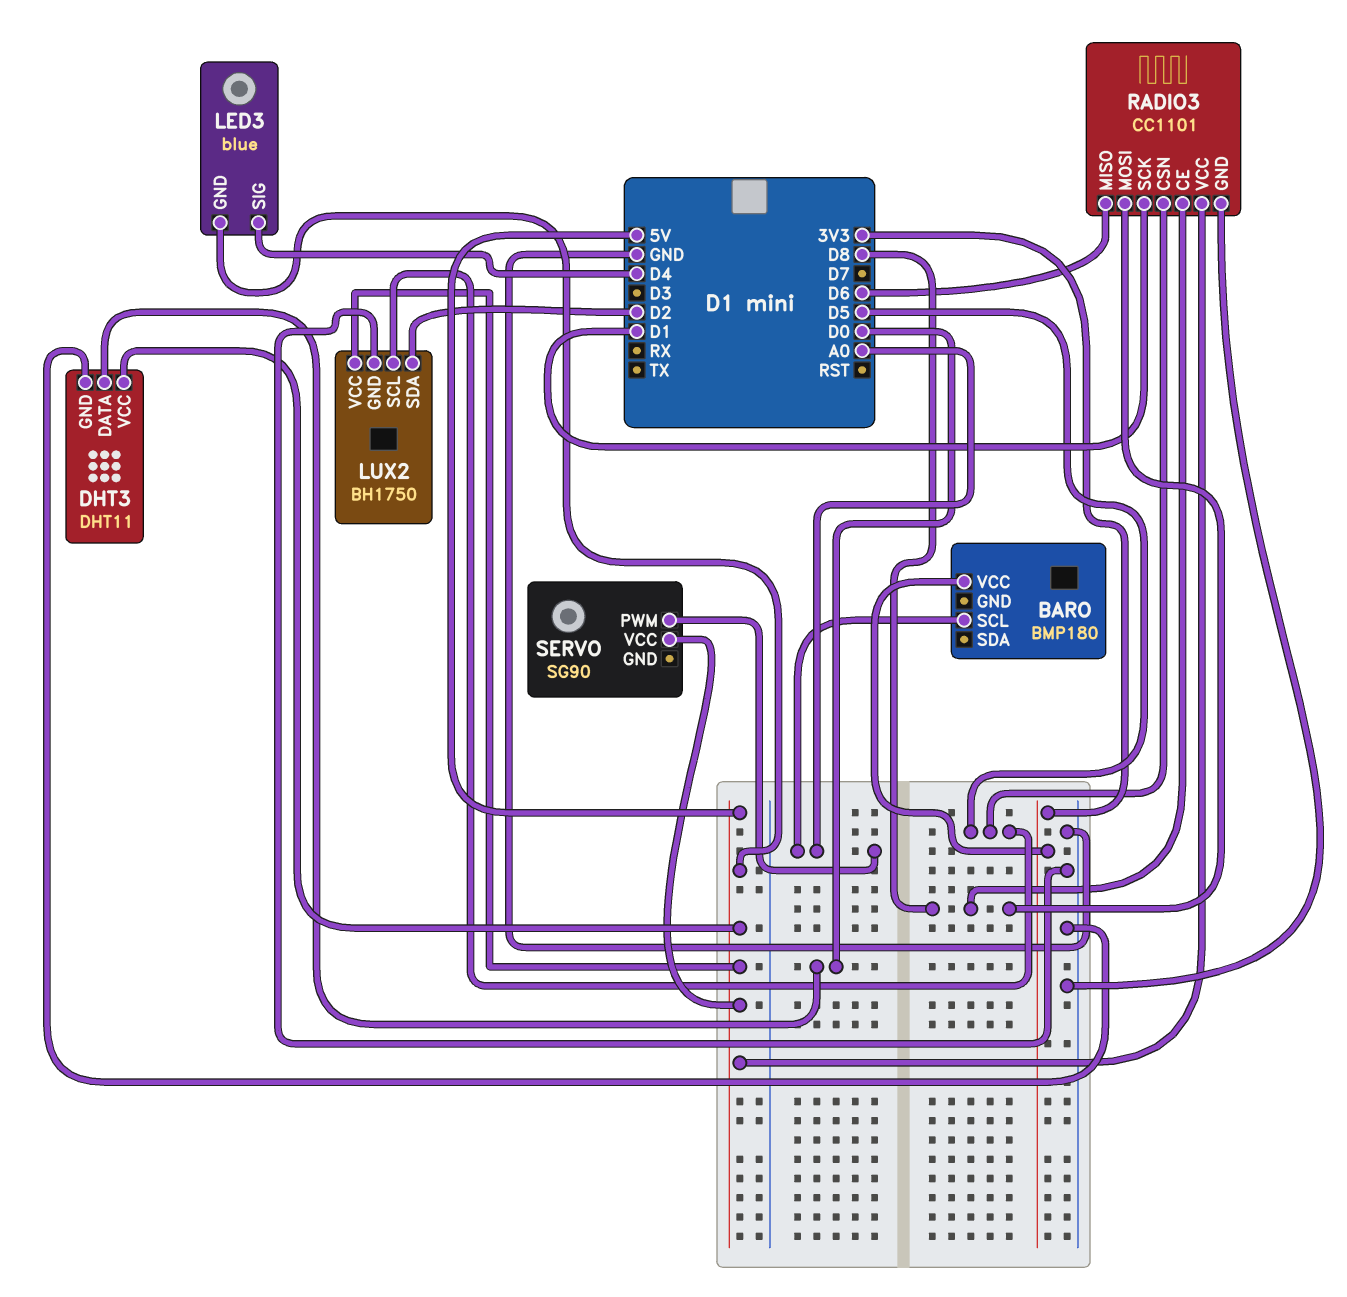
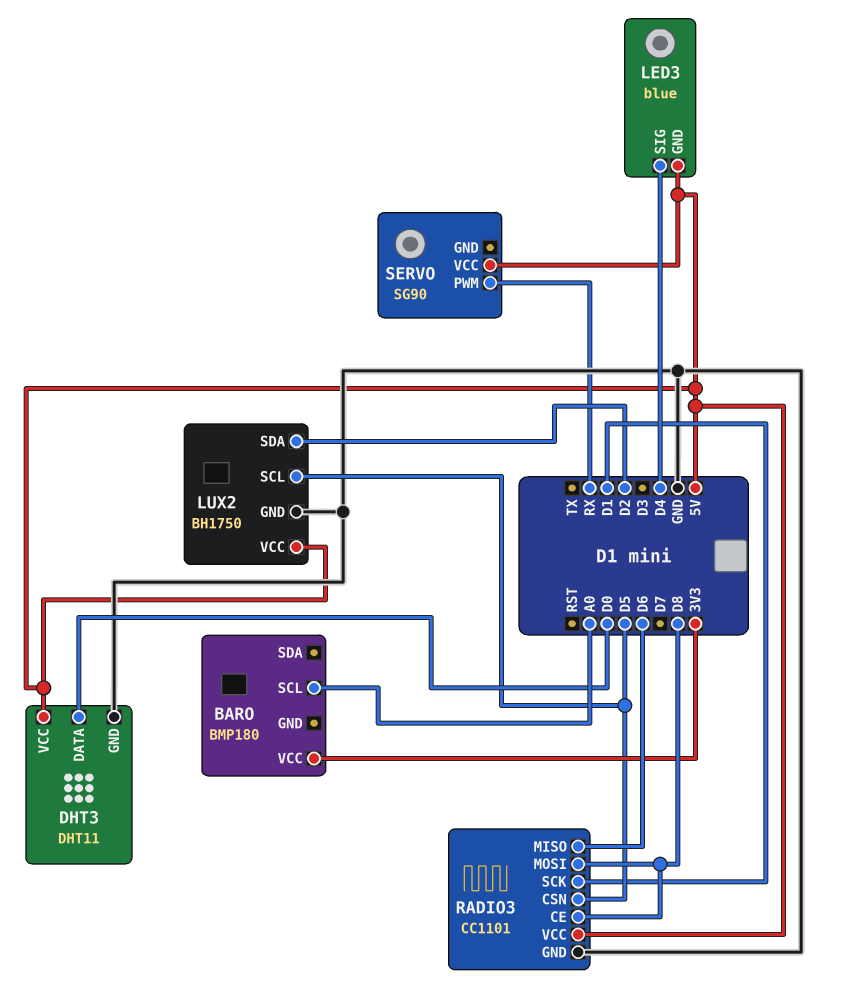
SERVO pin PWM: A0 -> RX

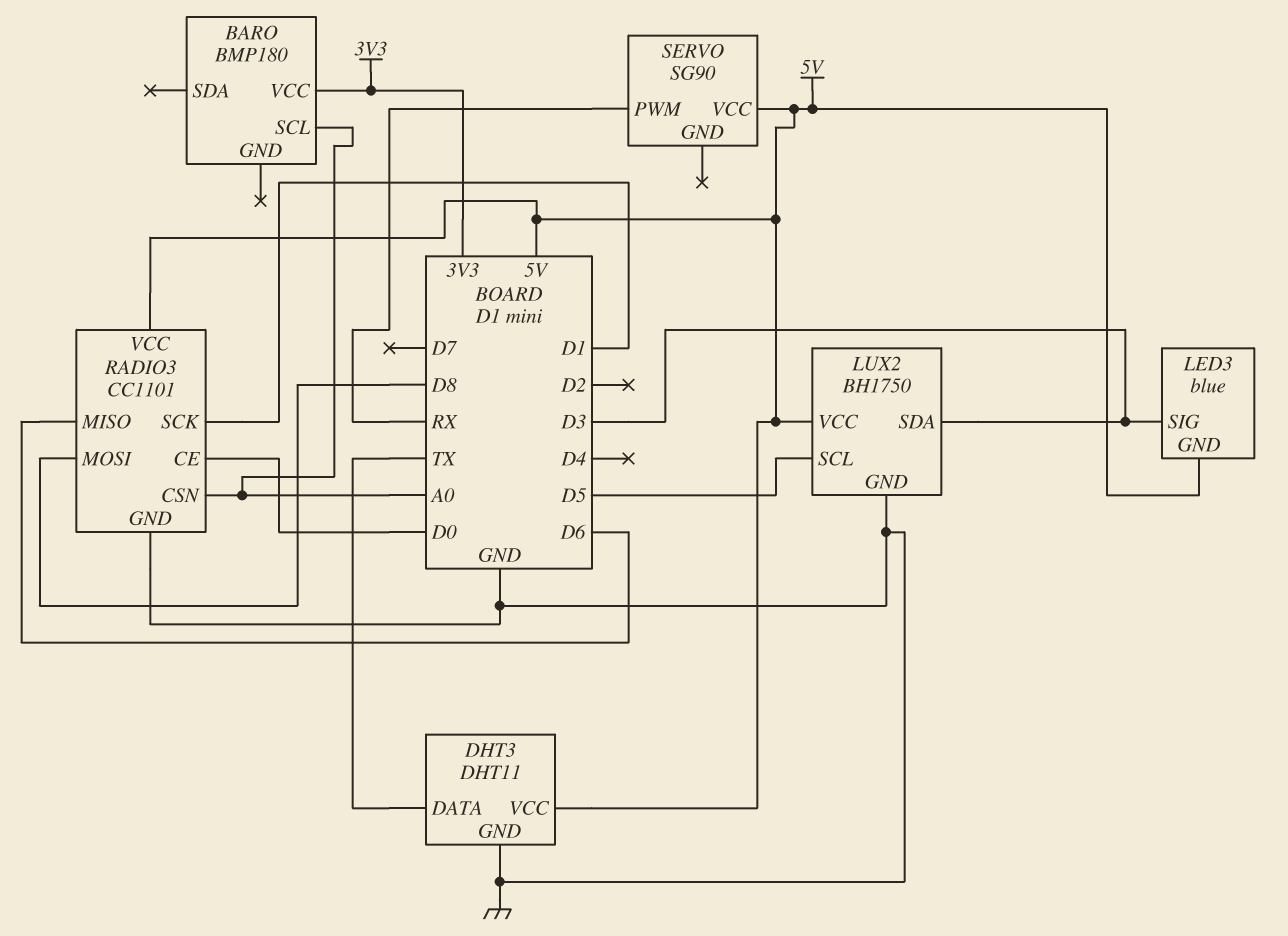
DHT3 pin DATA: D0 -> TX
LED3 pin SIG: D4 -> D3
LUX2 pin SDA: D2 -> D3
RADIO3 pin CE: D8 -> D0
RADIO3 pin CSN: D5 -> A0

